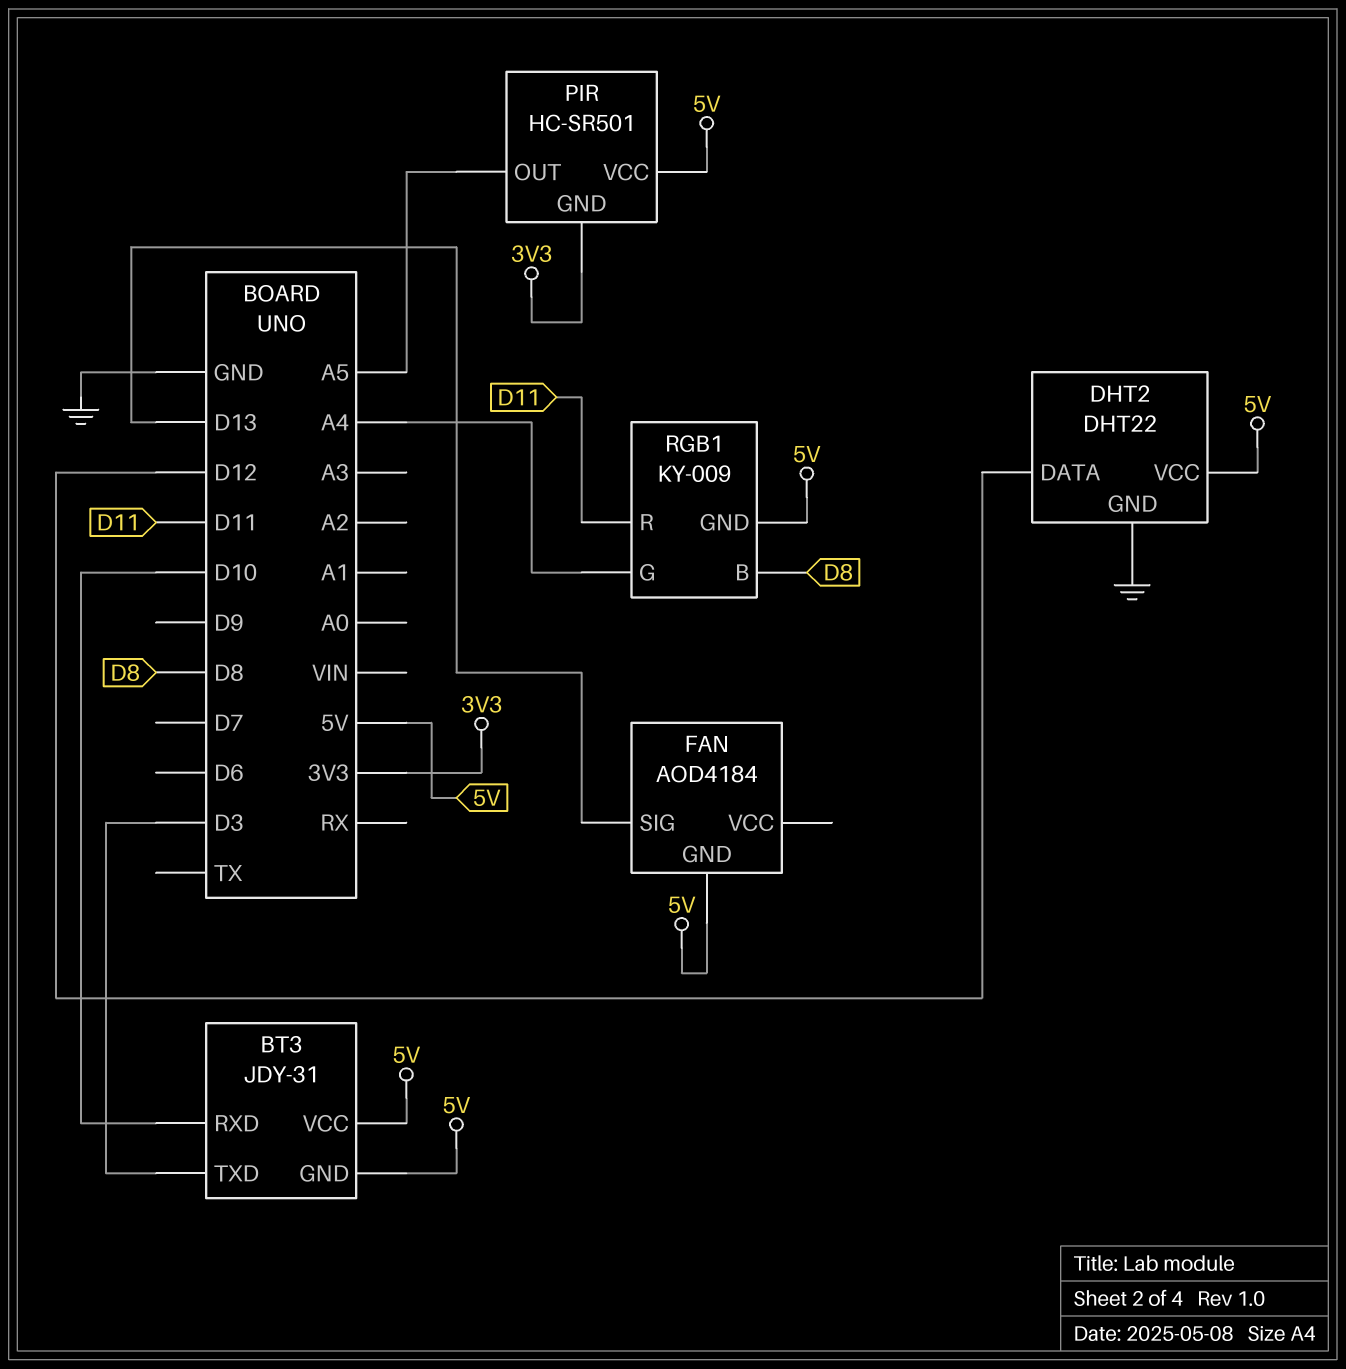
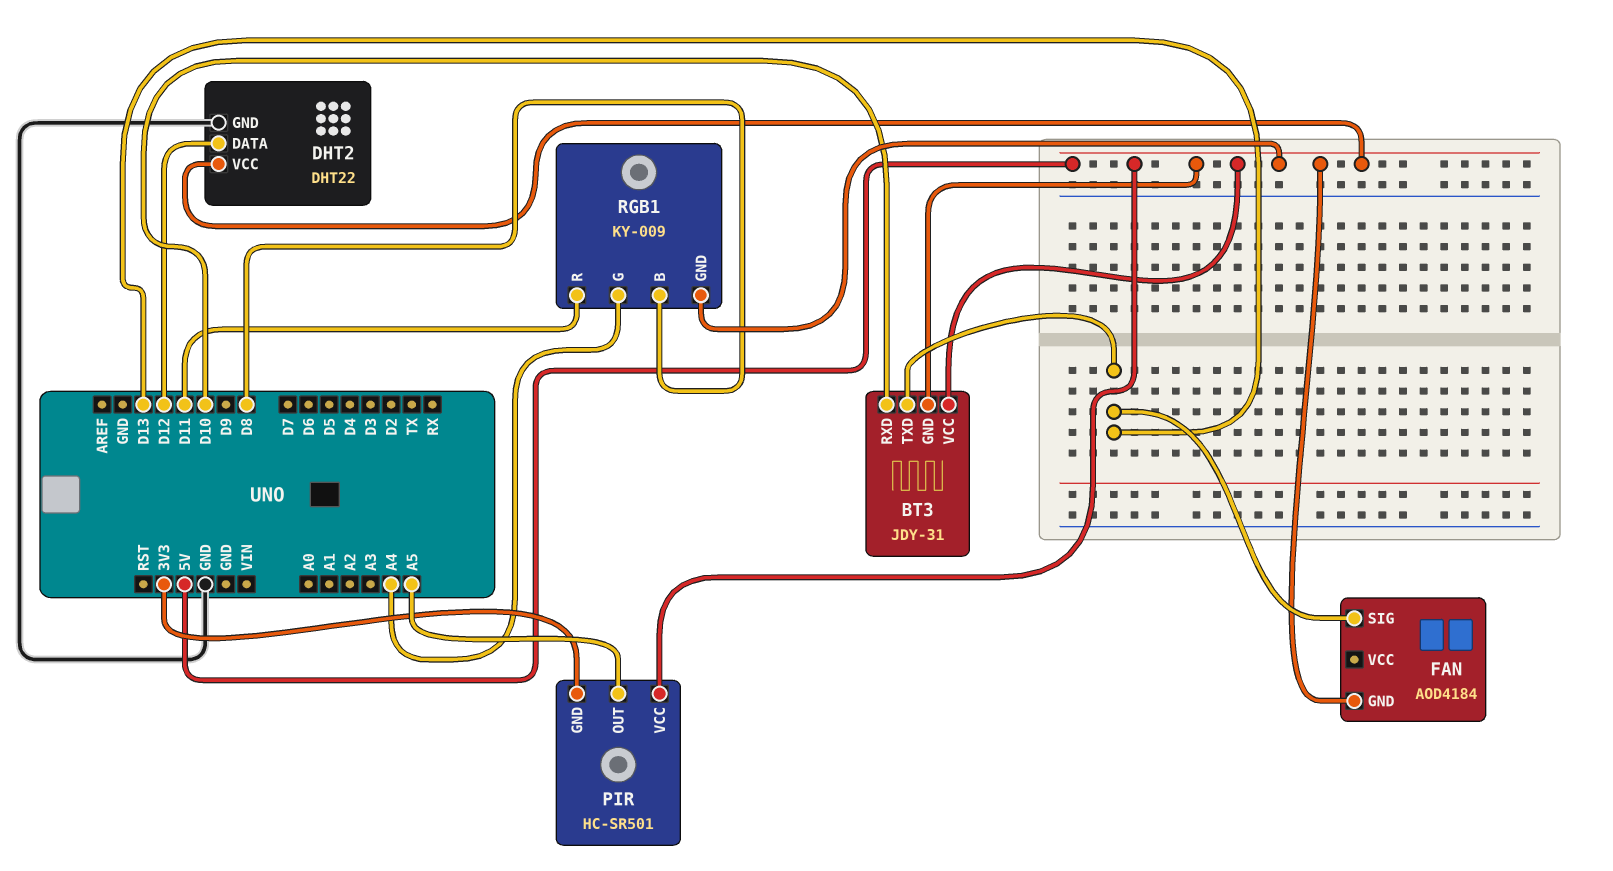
BT3 pin TXD: D3 -> D13

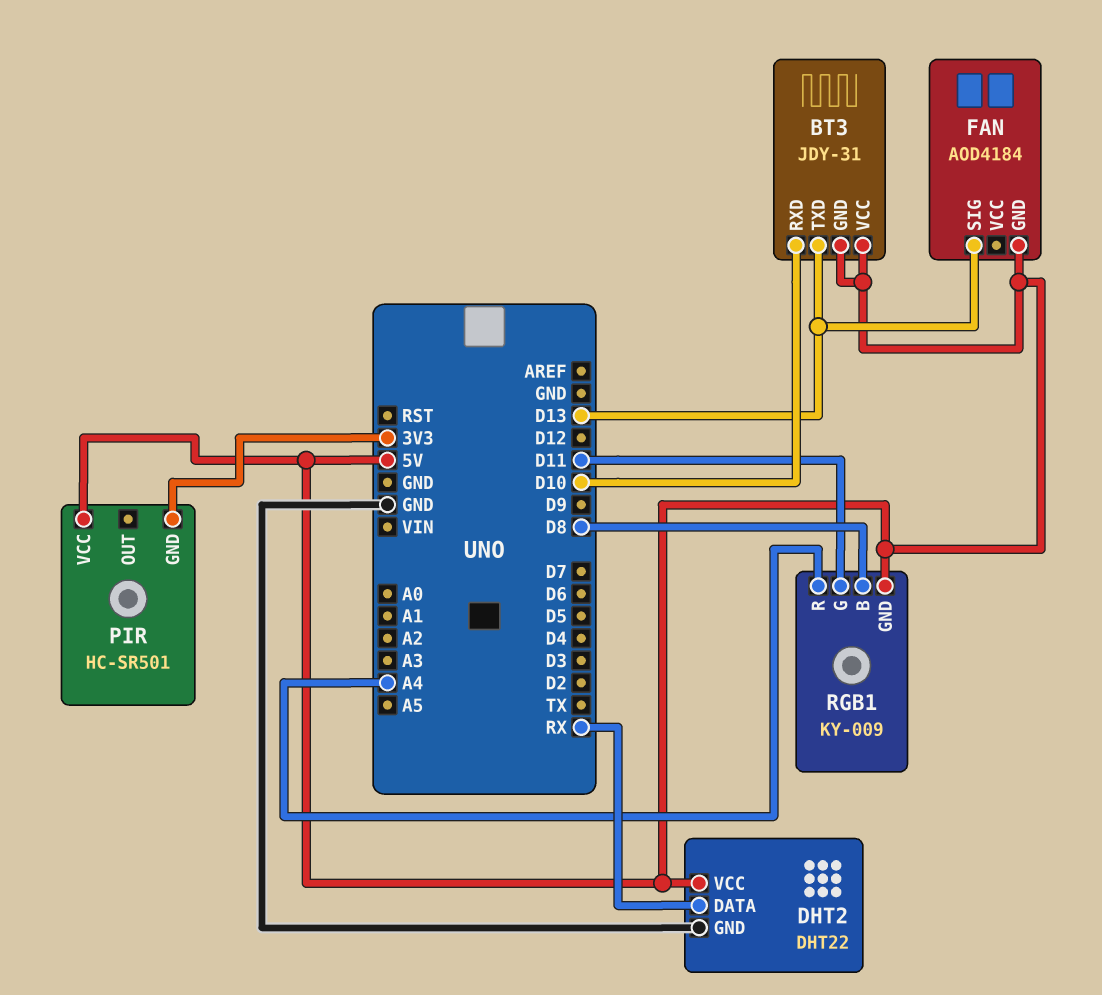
DHT2 pin DATA: D12 -> RX
PIR pin OUT: A5 -> none
RGB1 pin G: A4 -> D11
RGB1 pin R: D11 -> A4

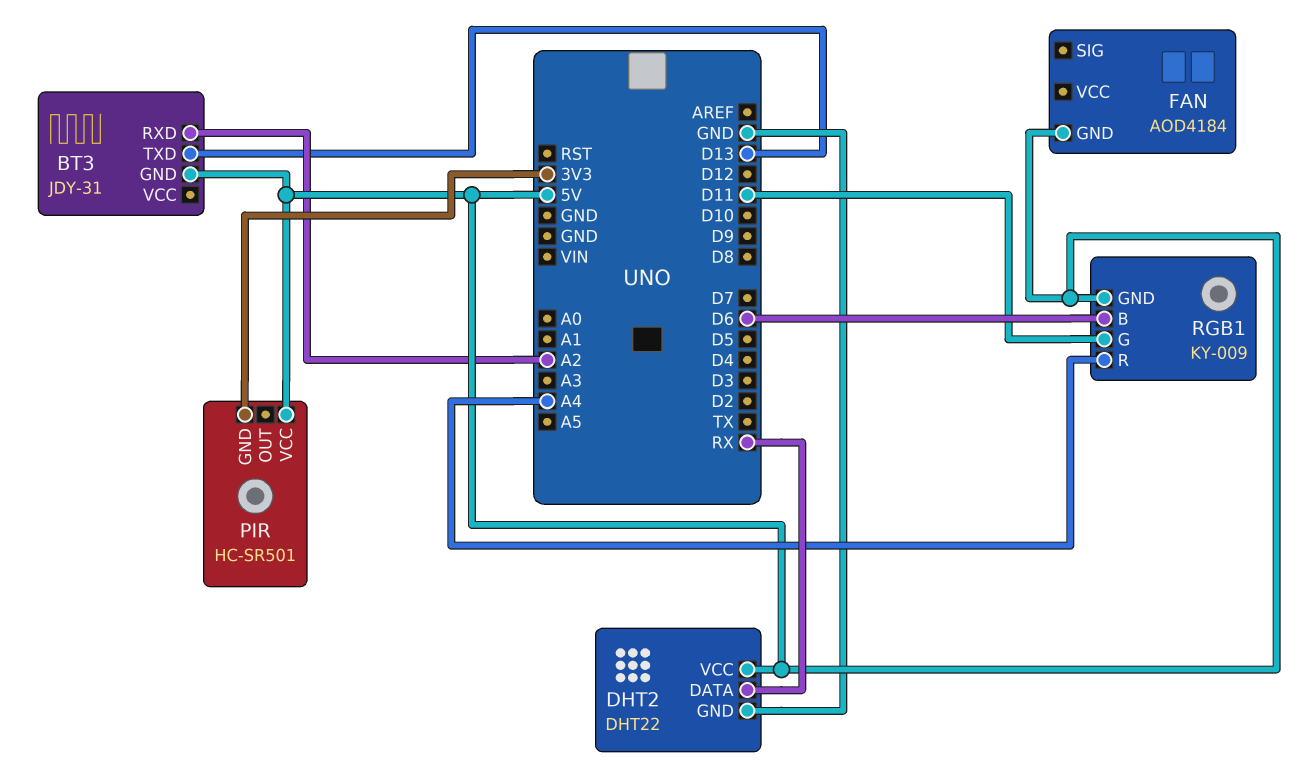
BT3 pin RXD: D10 -> A2
BT3 pin VCC: 5V -> none
FAN pin SIG: D13 -> none
RGB1 pin B: D8 -> D6

